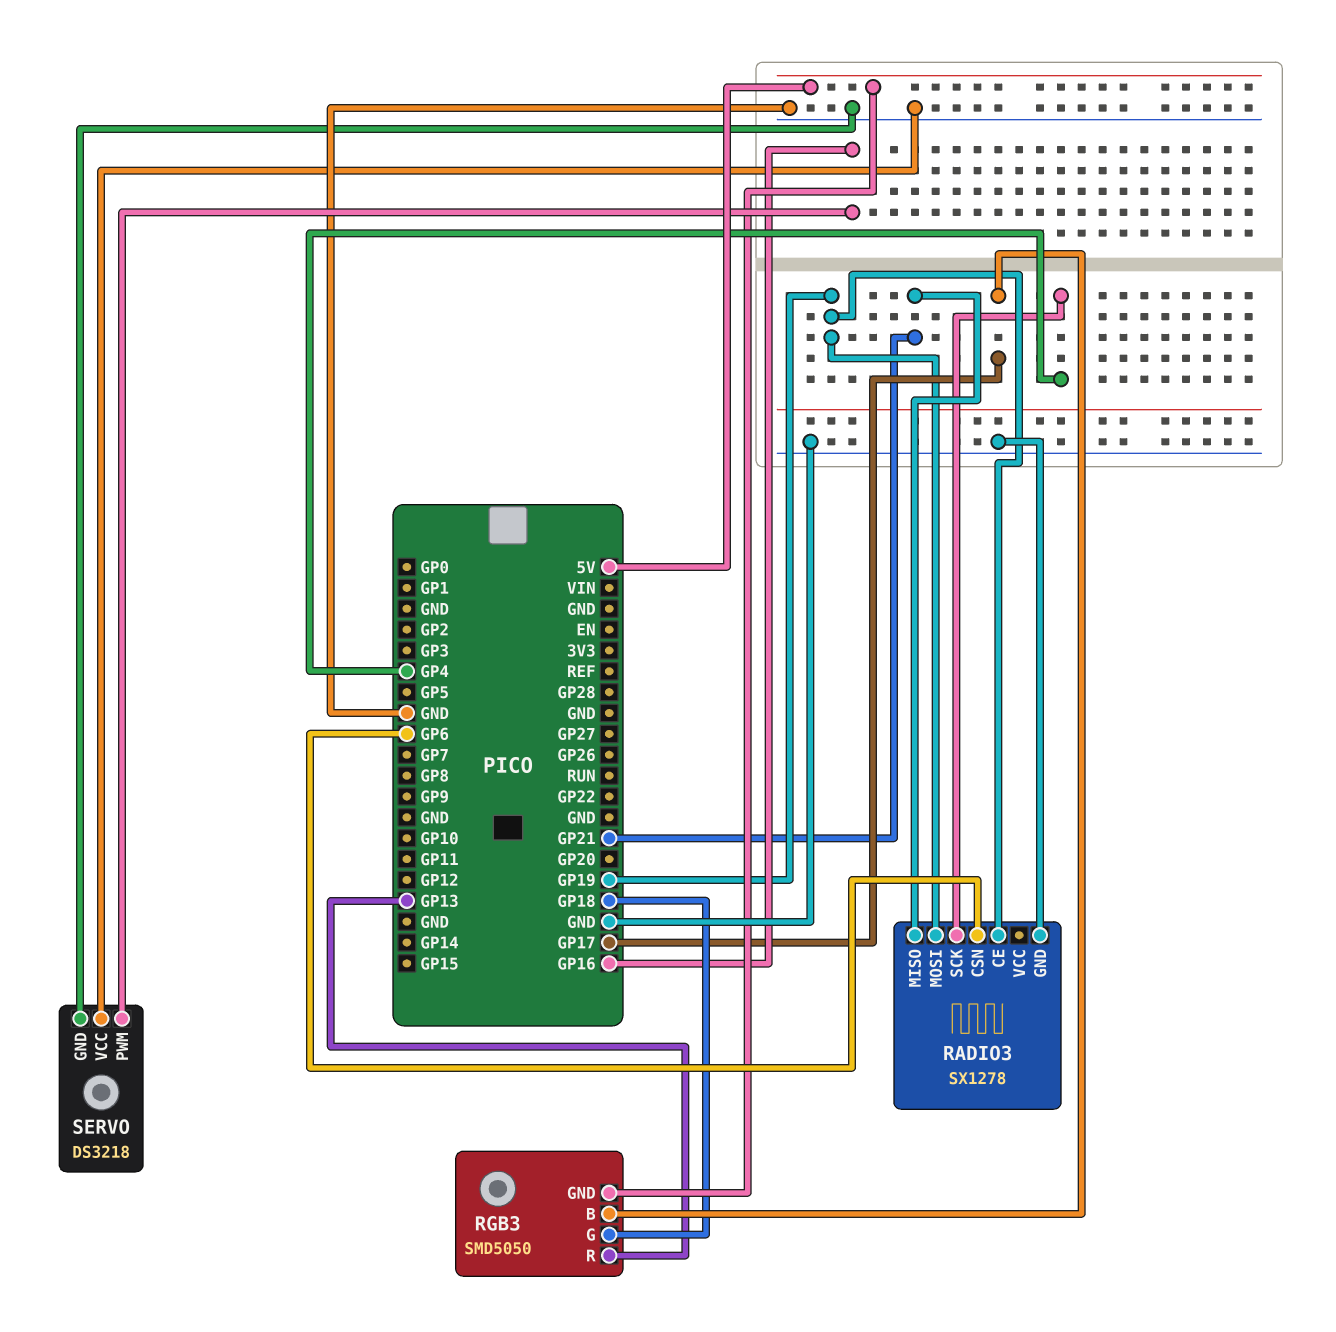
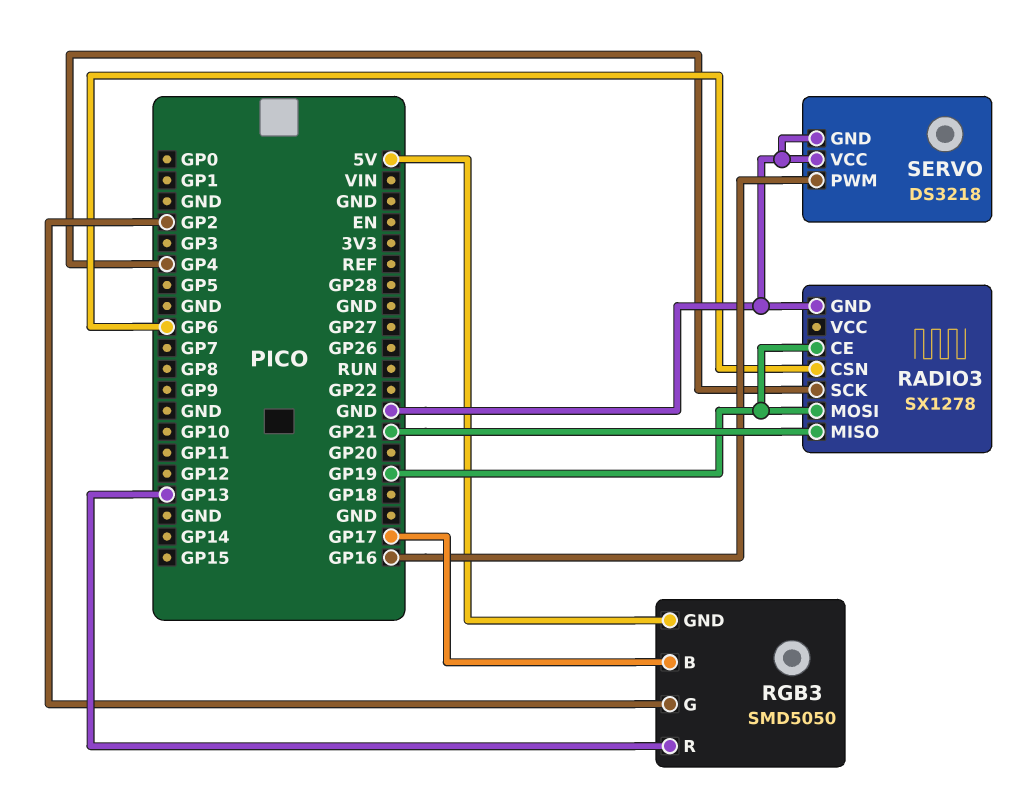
RGB3 pin G: GP18 -> GP2

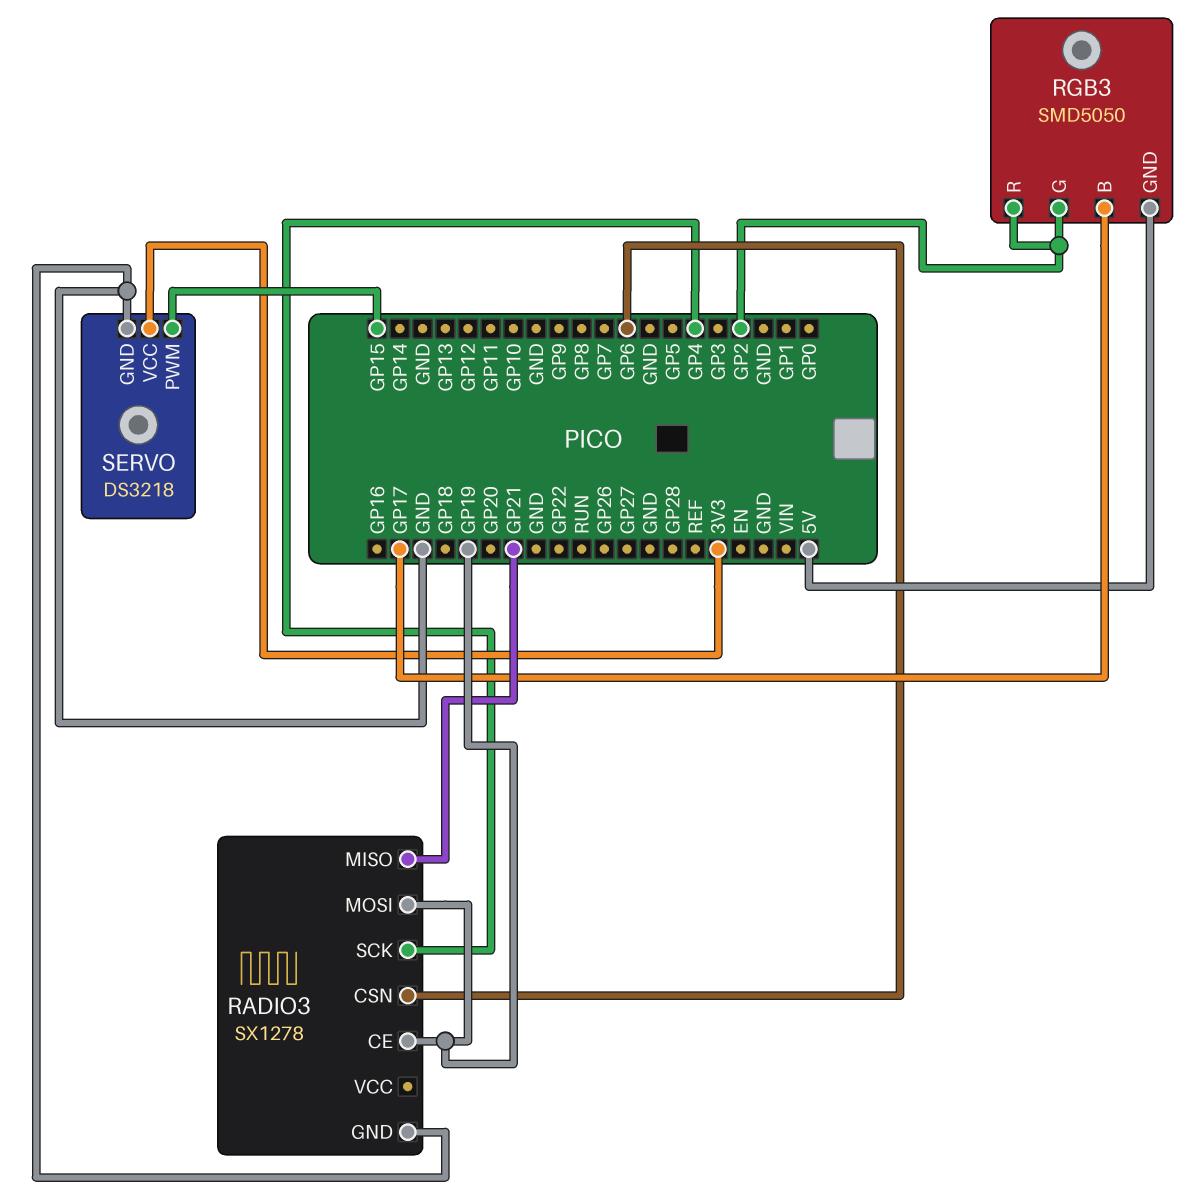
RGB3 pin R: GP13 -> GP2
SERVO pin PWM: GP16 -> GP15
SERVO pin VCC: GND -> 3V3

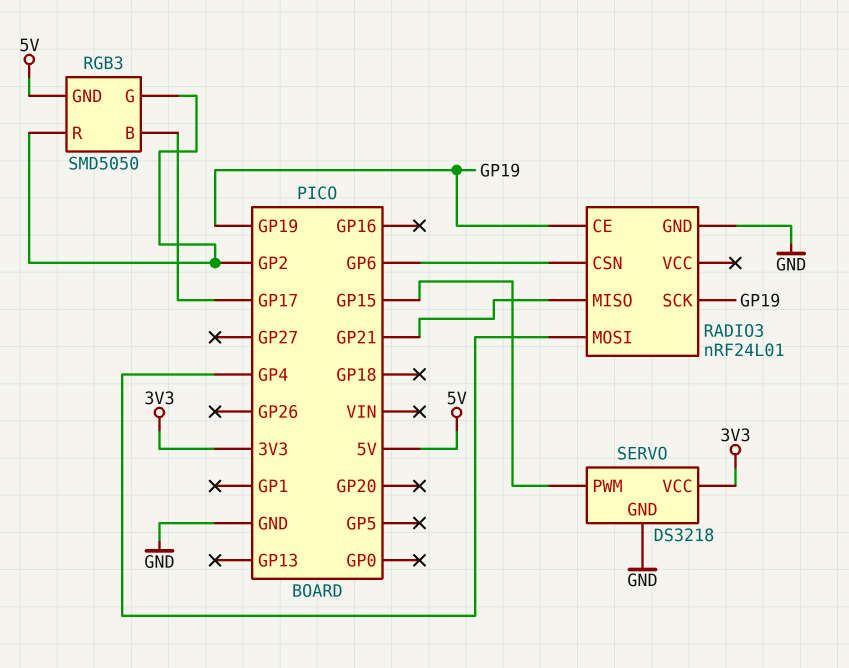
RADIO3: SX1278 -> nRF24L01
RADIO3 pin MOSI: GP19 -> GP4
RADIO3 pin SCK: GP4 -> GP19

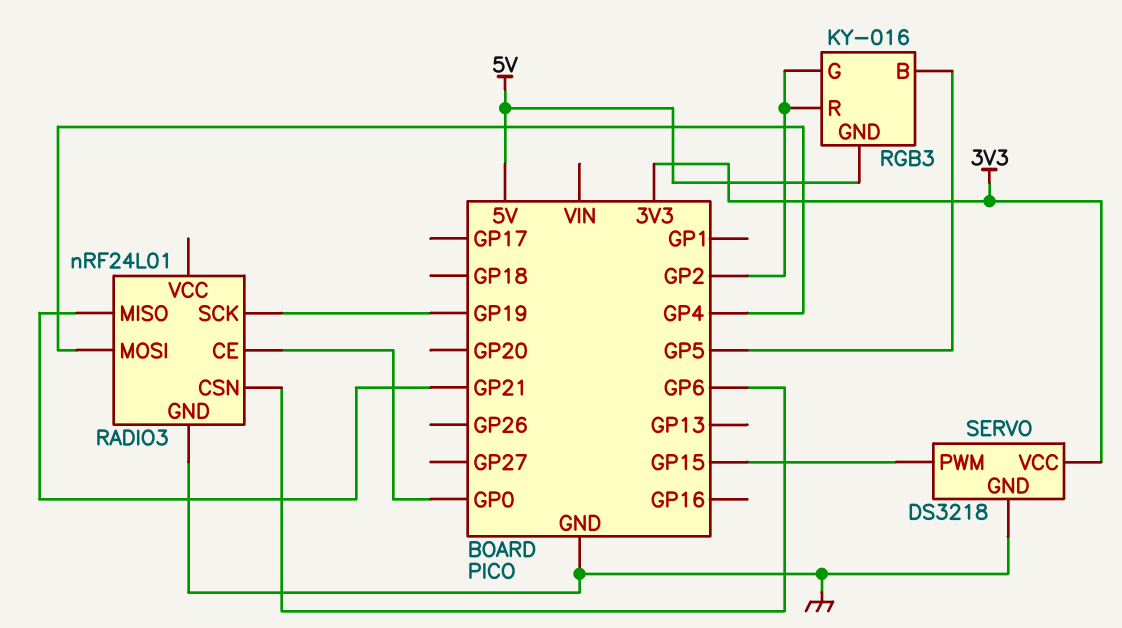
RADIO3 pin CE: GP19 -> GP0
RGB3: SMD5050 -> KY-016
RGB3 pin B: GP17 -> GP5

